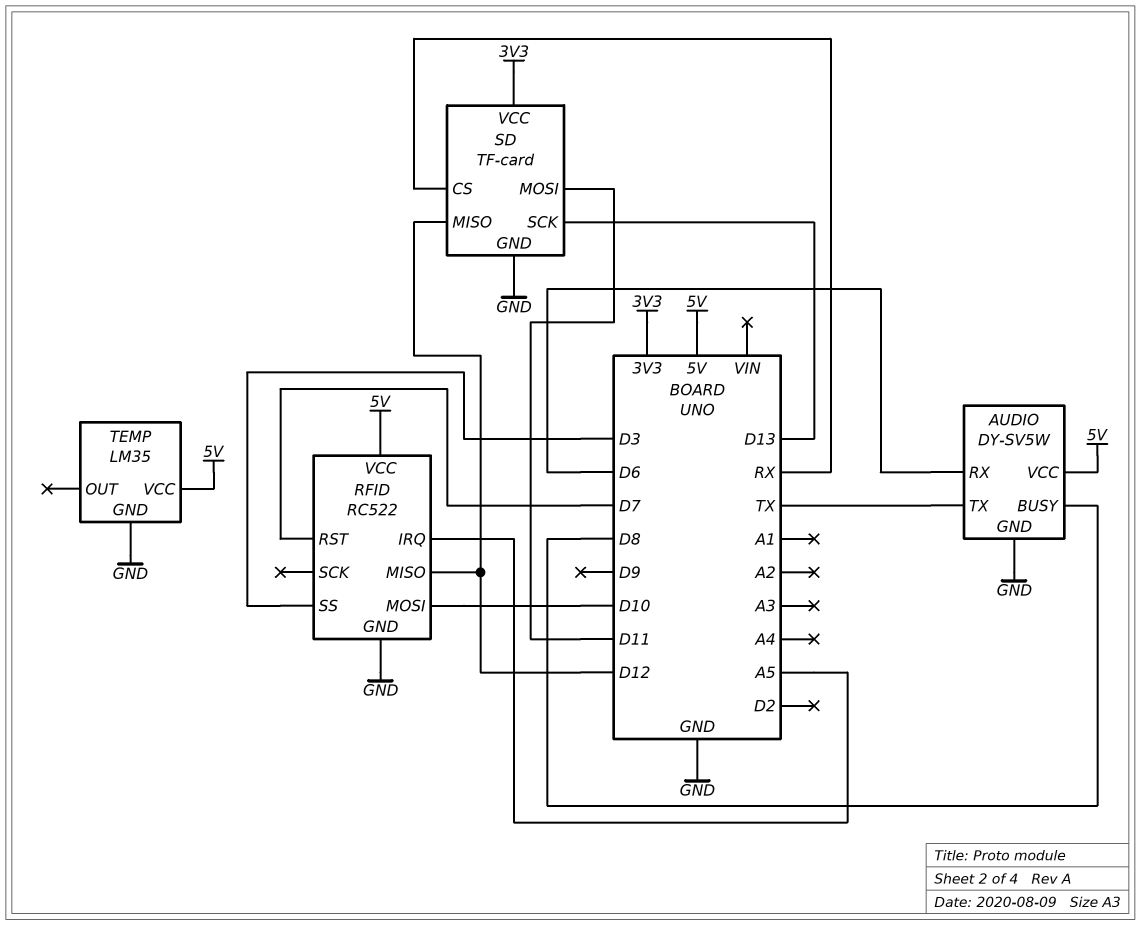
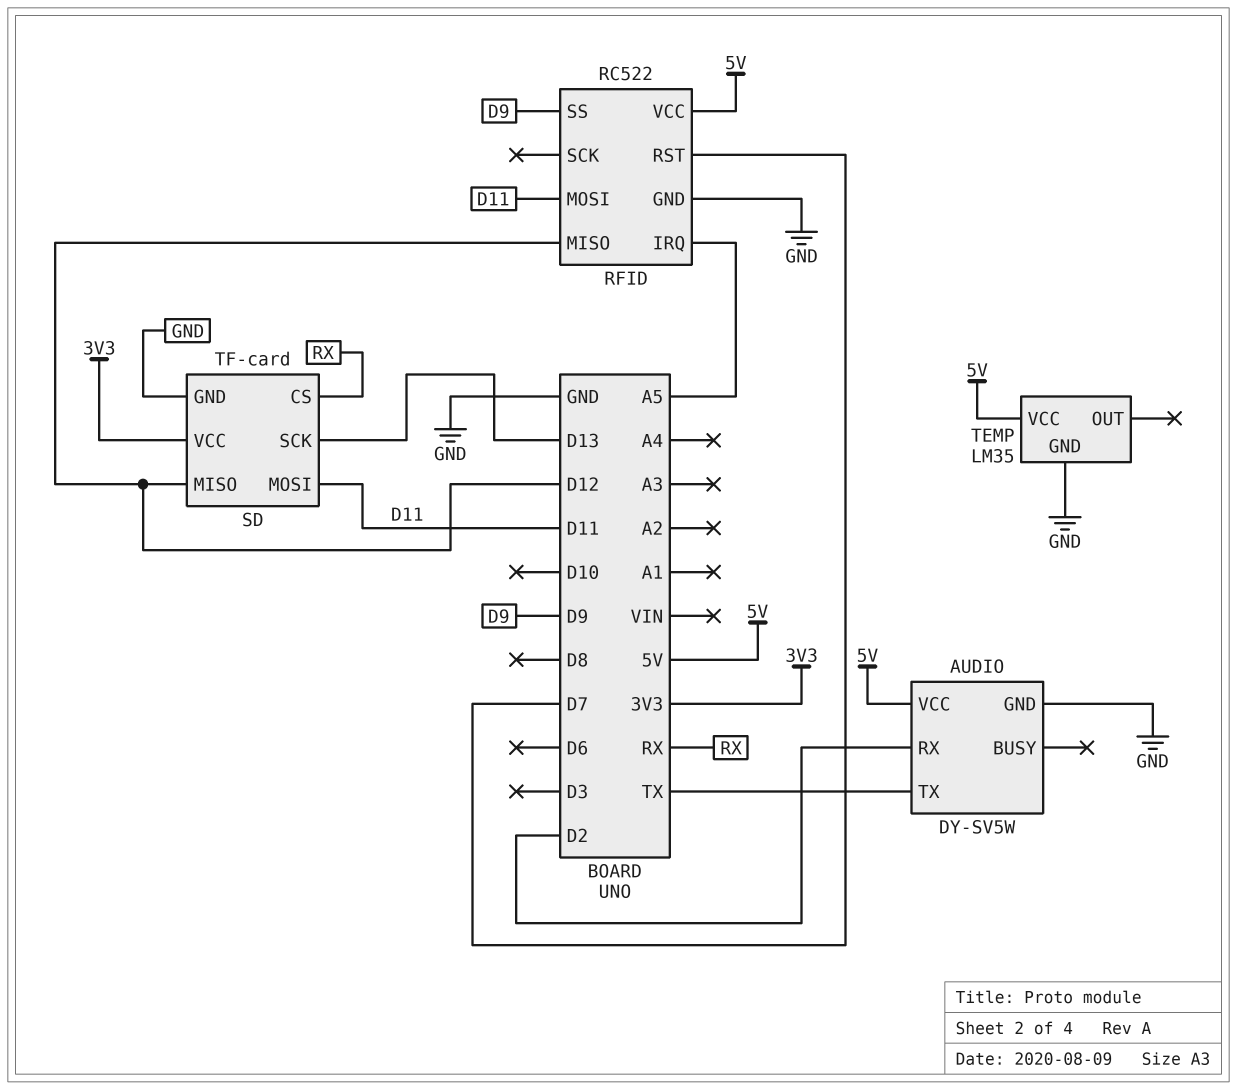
AUDIO pin BUSY: D8 -> none
AUDIO pin RX: D6 -> D2
RFID pin MOSI: D10 -> D11
RFID pin SS: D3 -> D9

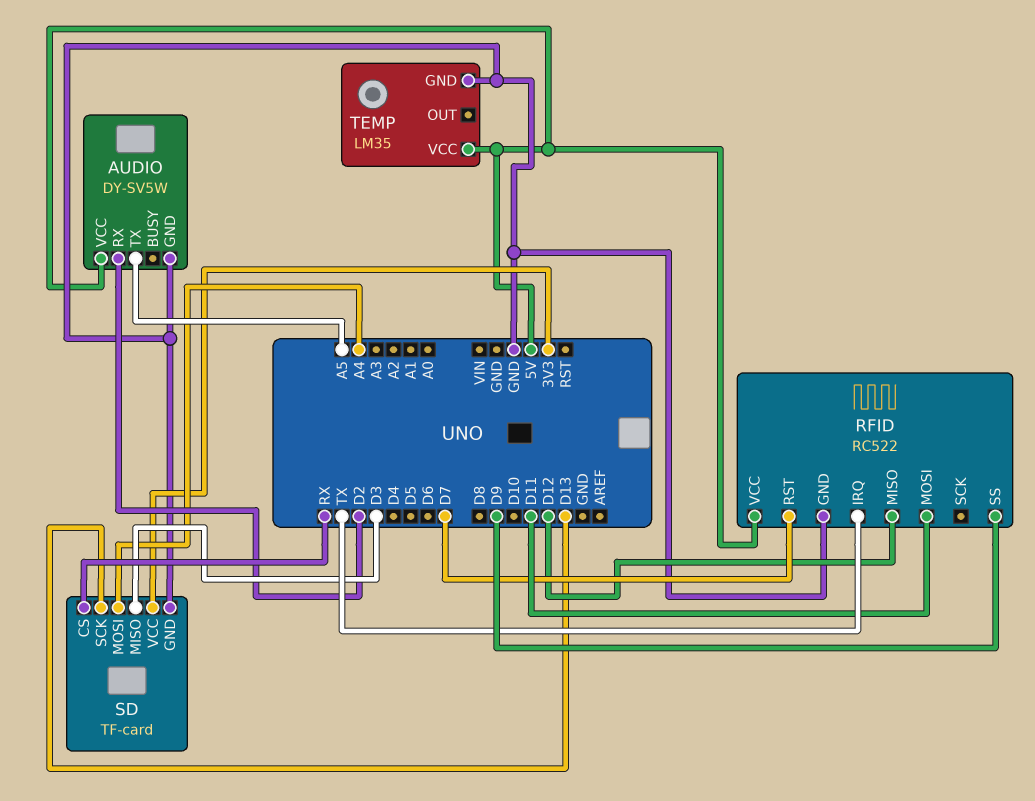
AUDIO pin TX: TX -> A5
RFID pin IRQ: A5 -> TX
SD pin MISO: D12 -> D3
SD pin MOSI: D11 -> A4

